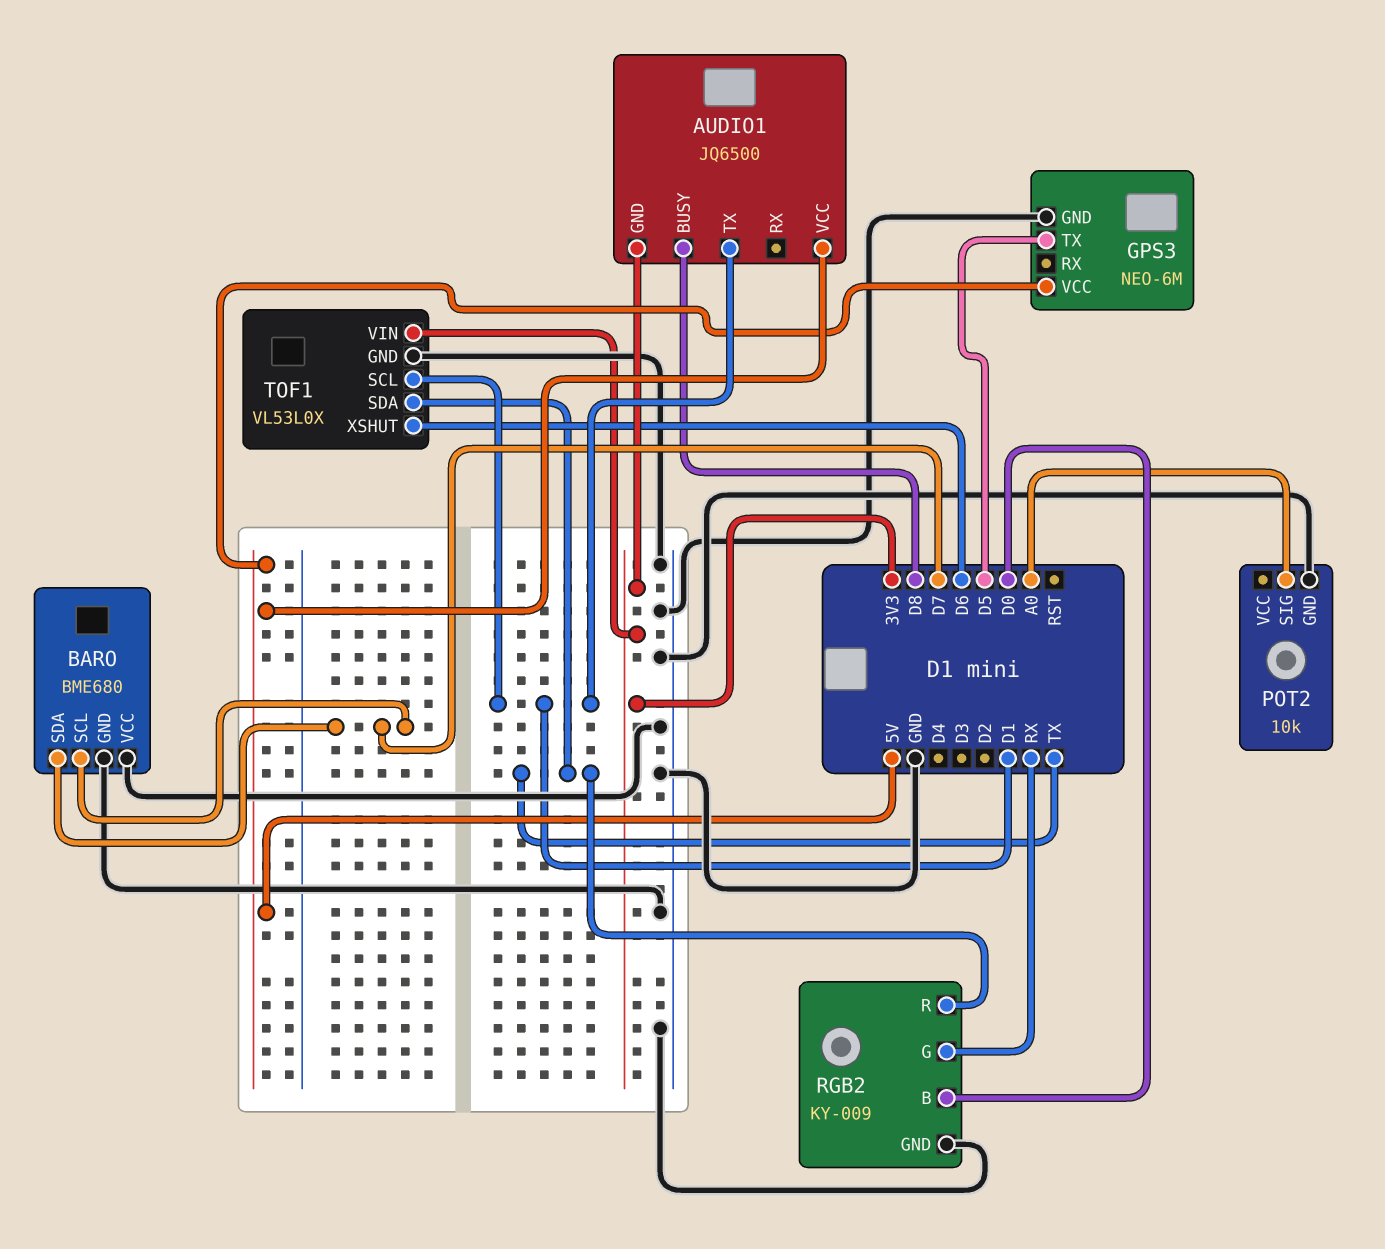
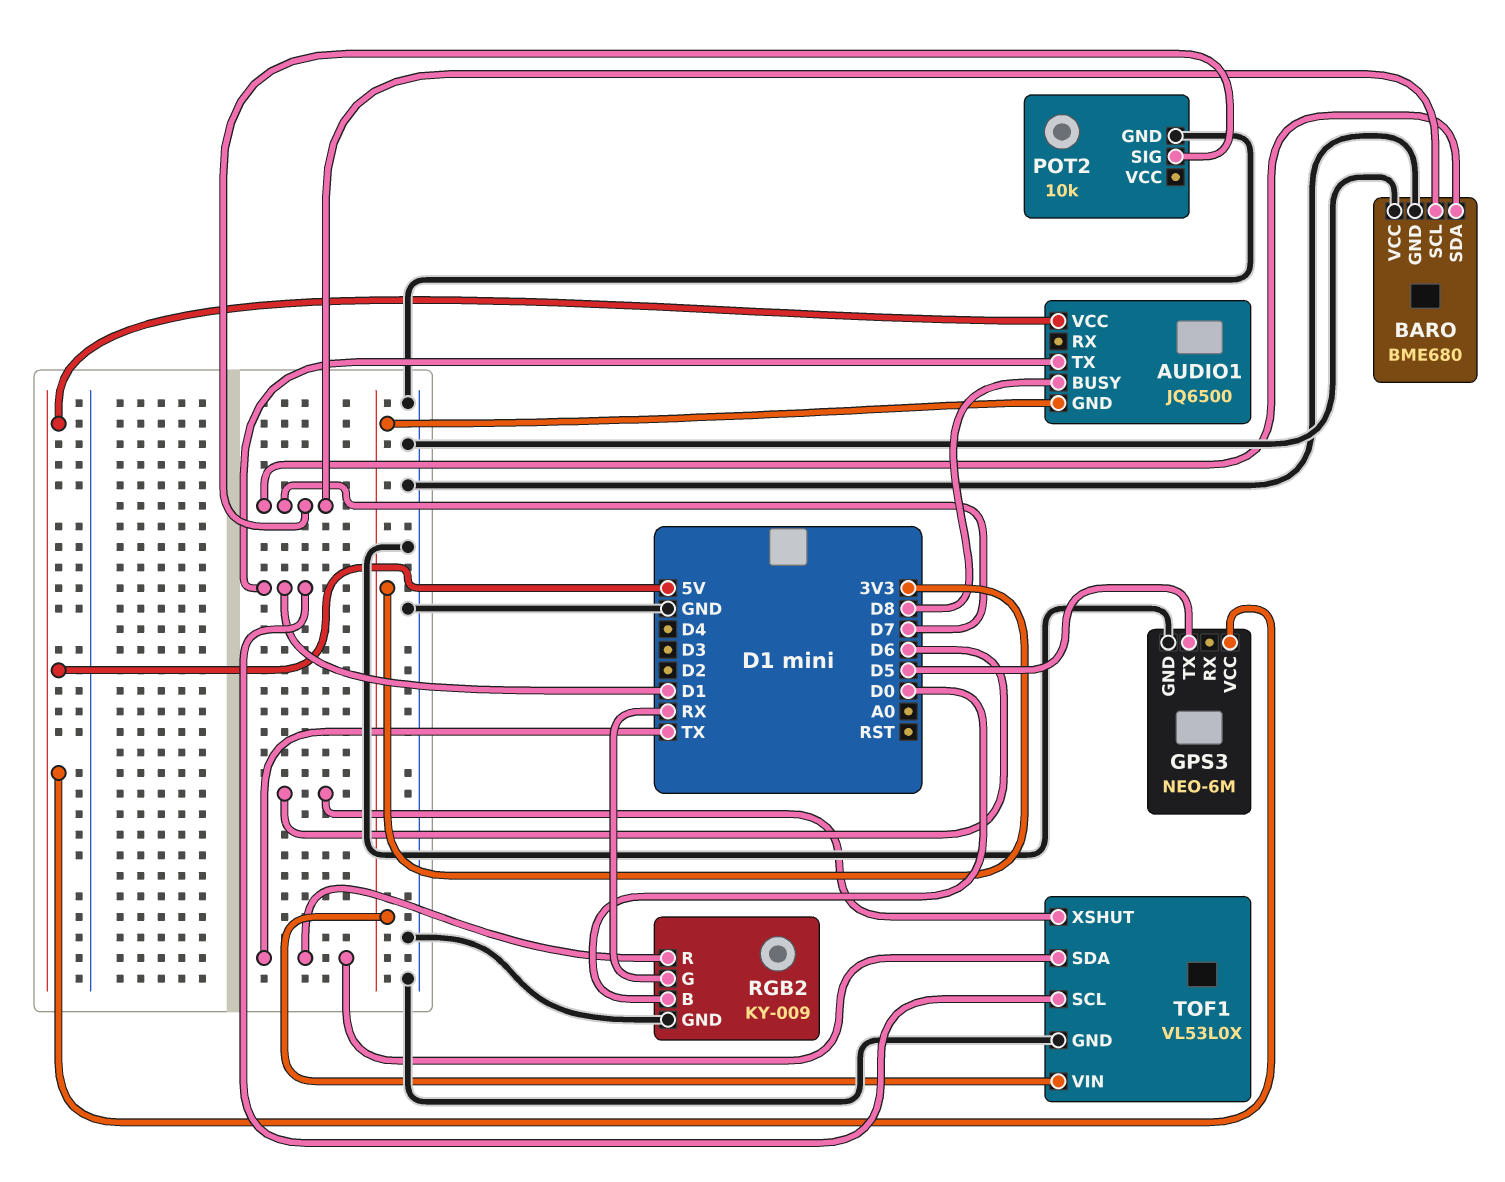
POT2 pin SIG: A0 -> D7

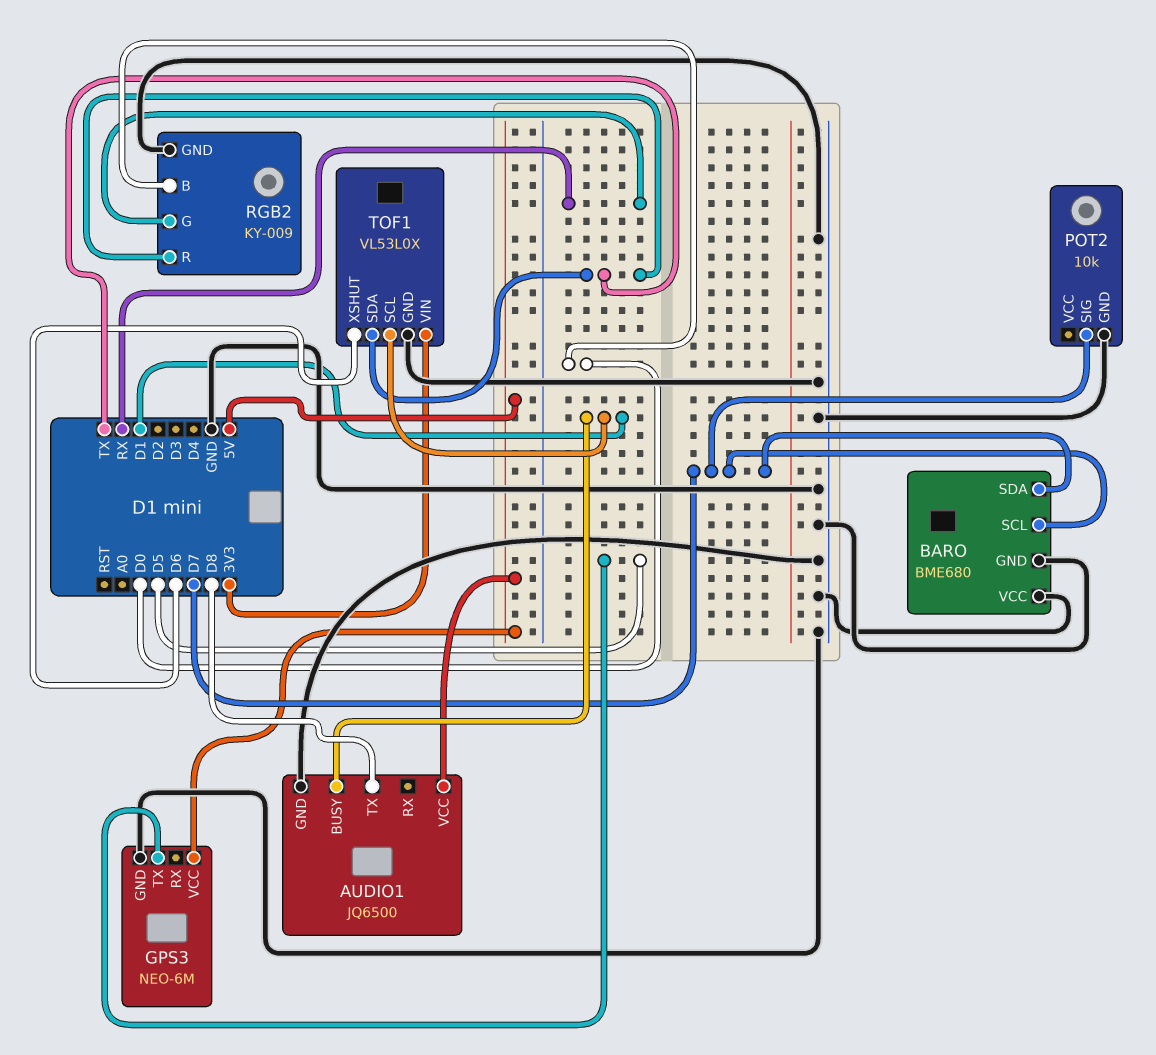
AUDIO1 pin BUSY: D8 -> D1
AUDIO1 pin GND: 3V3 -> GND
AUDIO1 pin TX: D1 -> D8

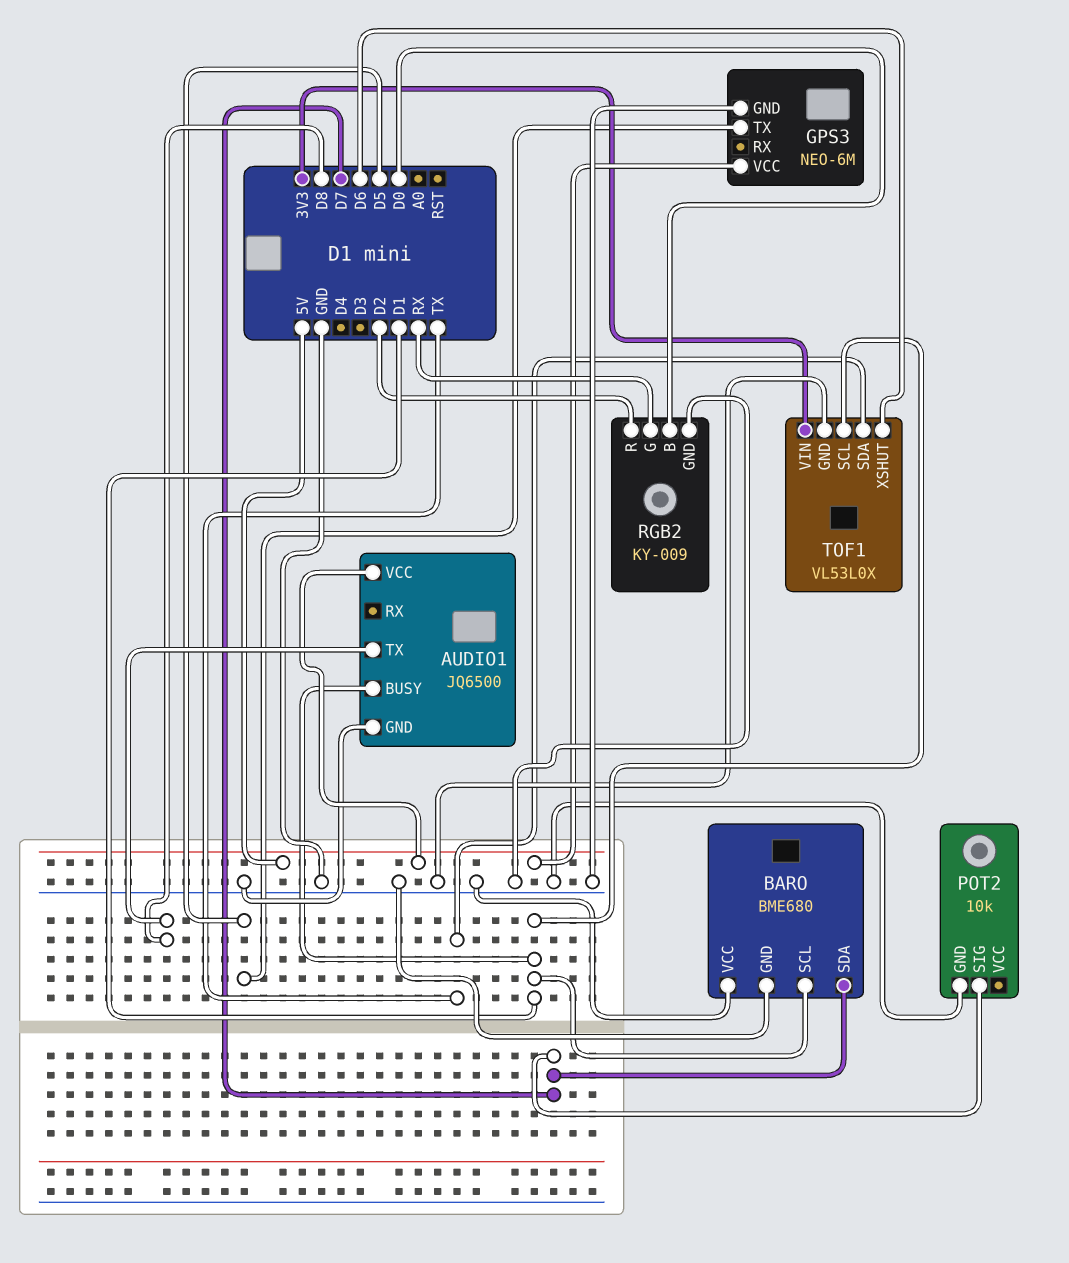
BARO pin SCL: D7 -> D1
RGB2 pin R: TX -> D2

